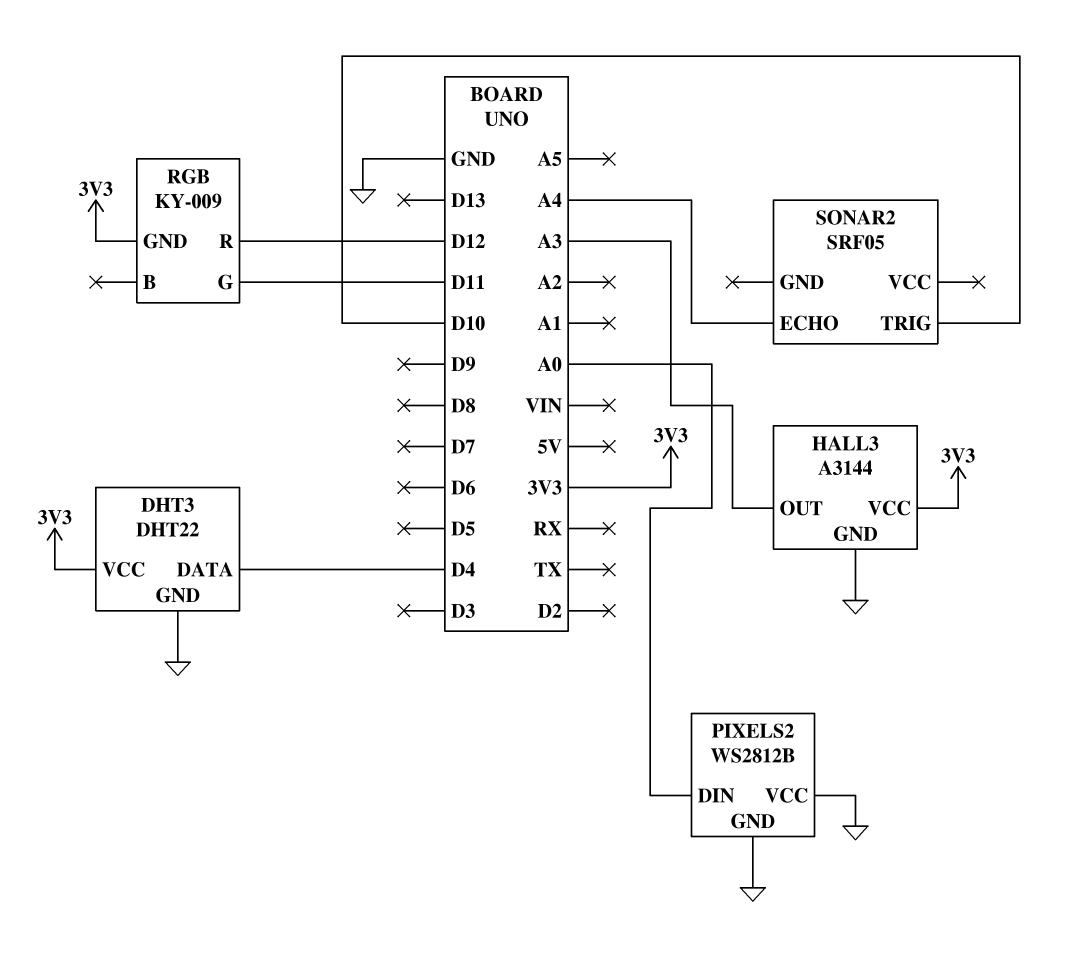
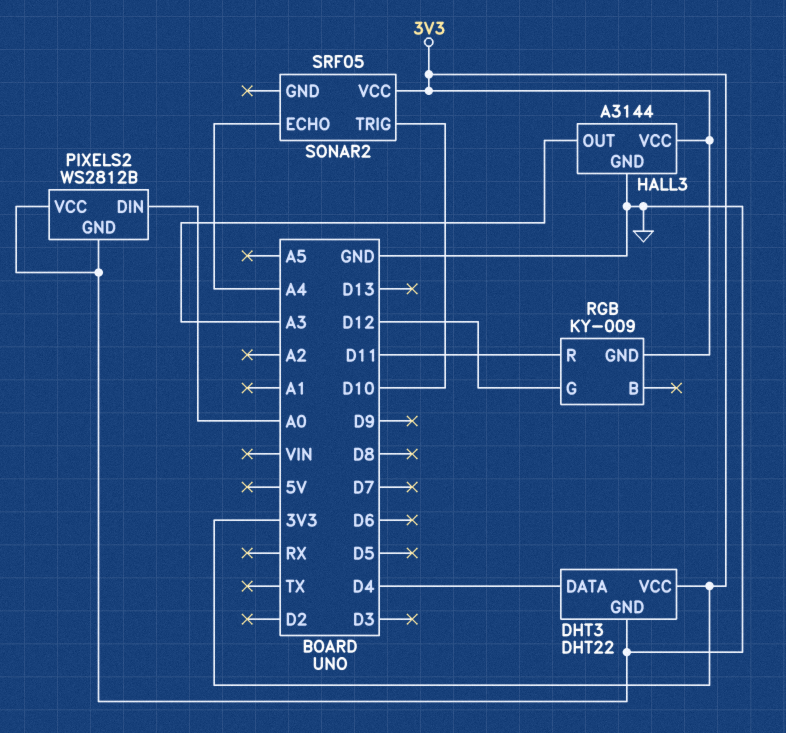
RGB pin G: D11 -> D12
RGB pin R: D12 -> D11
SONAR2 pin VCC: none -> 3V3

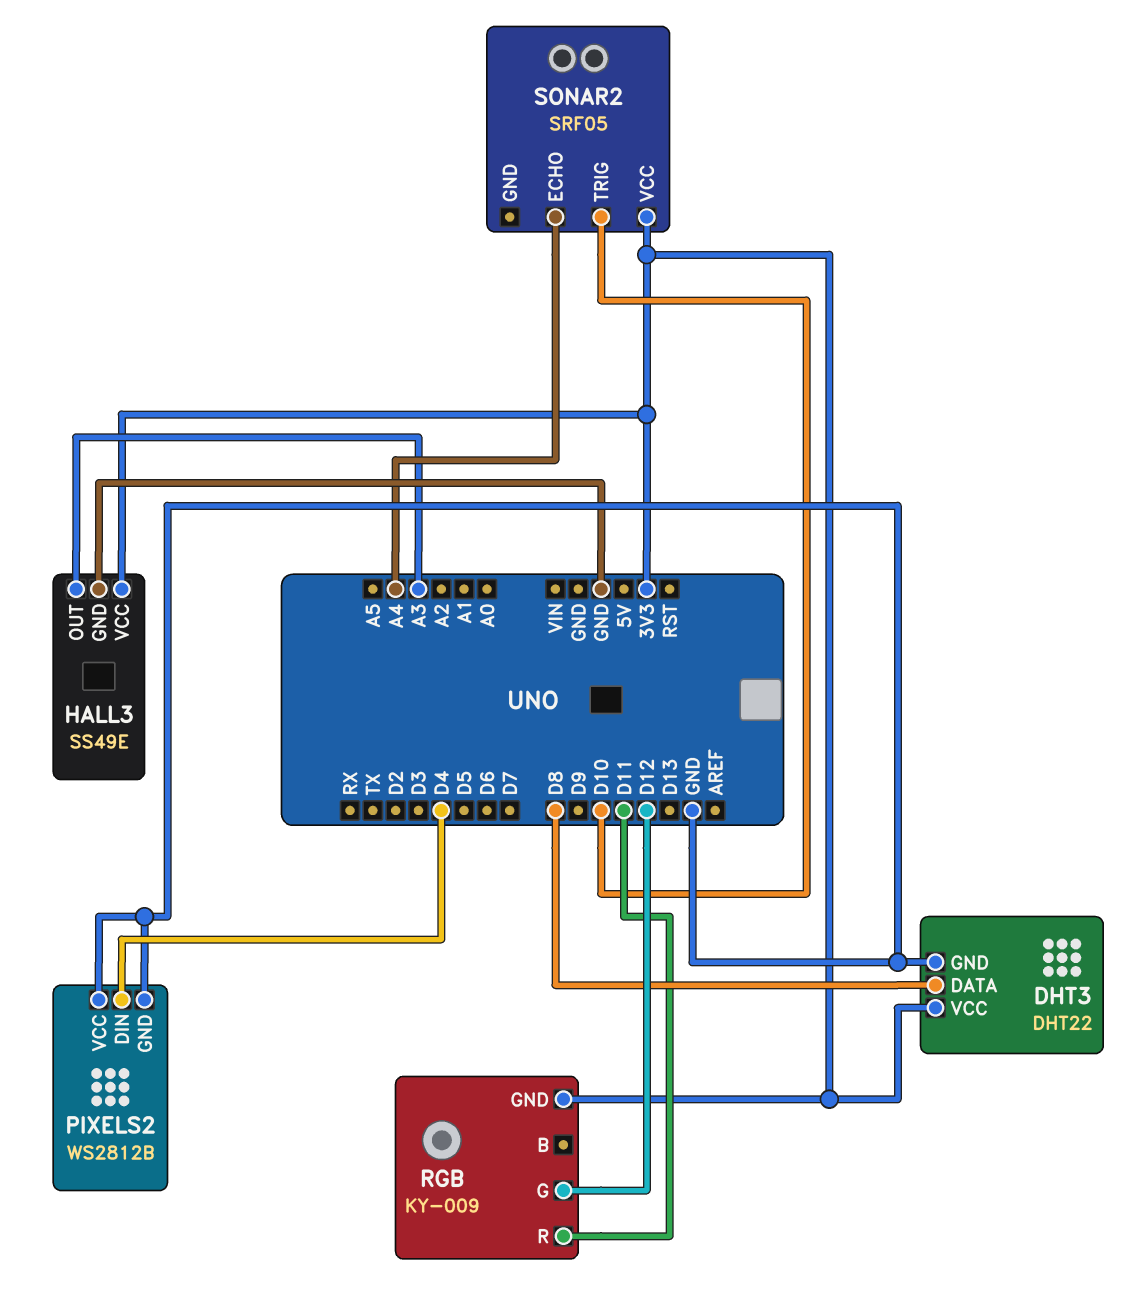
DHT3 pin DATA: D4 -> D8
HALL3: A3144 -> SS49E
PIXELS2 pin DIN: A0 -> D4

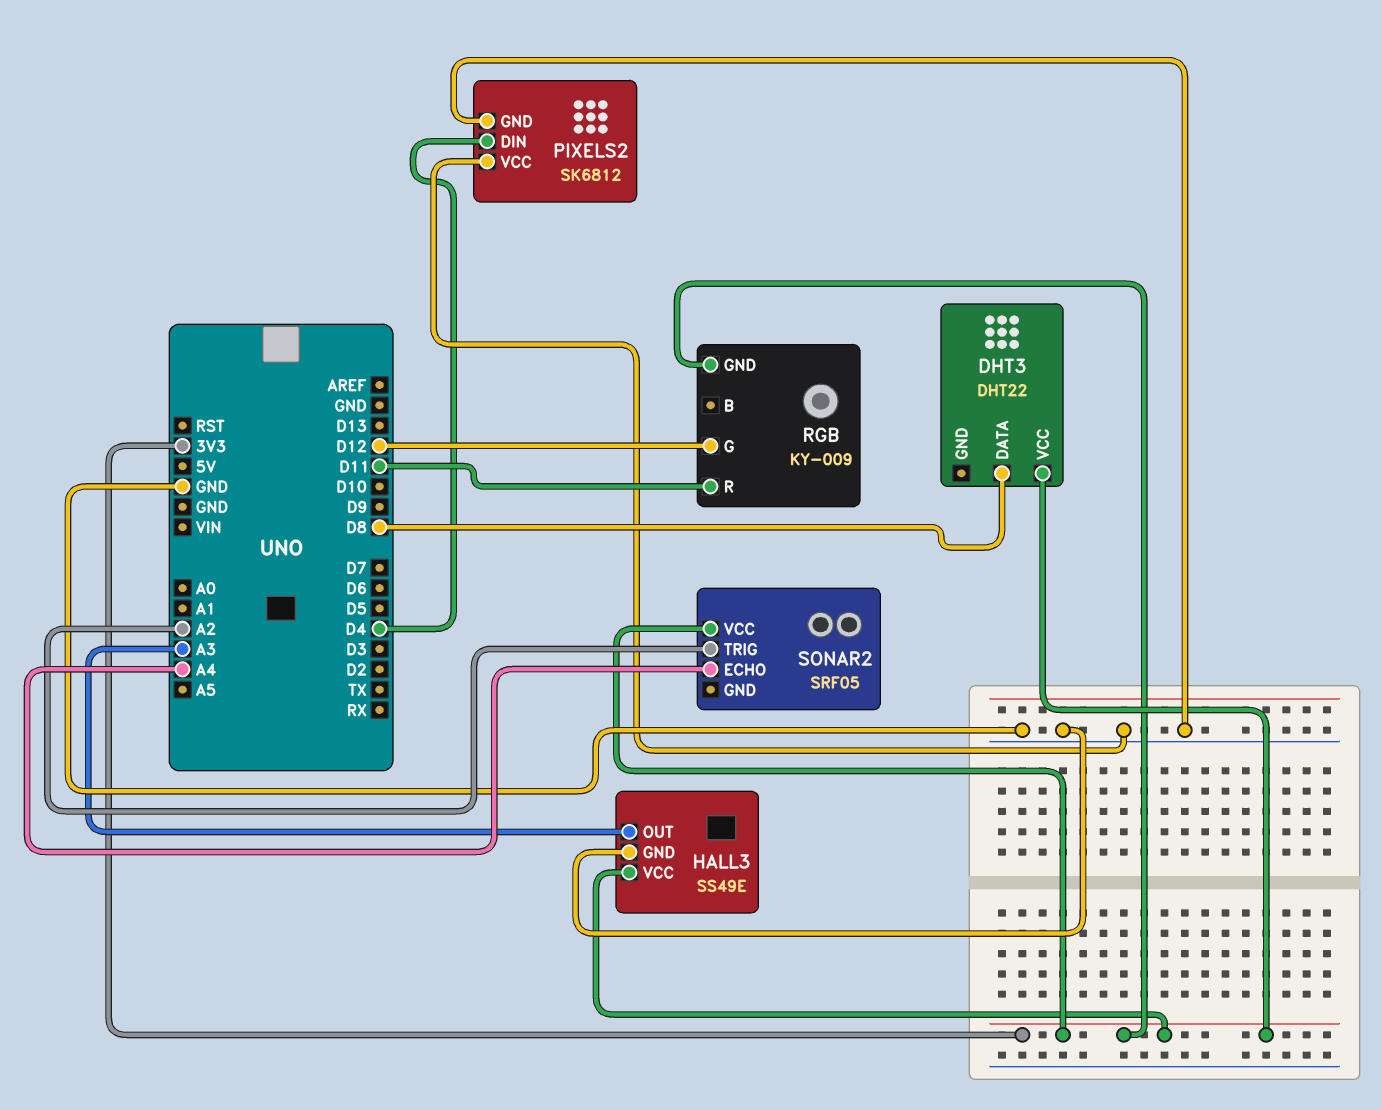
DHT3 pin GND: GND -> none
PIXELS2: WS2812B -> SK6812
SONAR2 pin TRIG: D10 -> A2

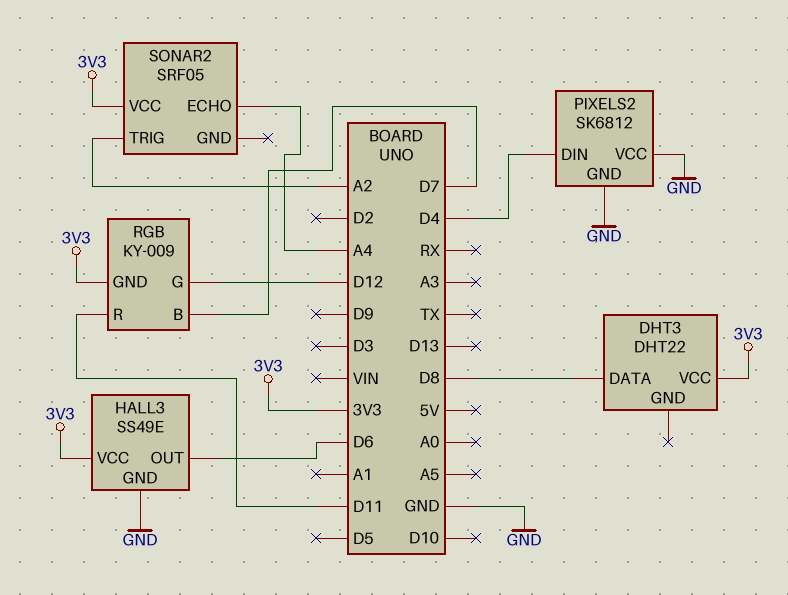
HALL3 pin OUT: A3 -> D6
RGB pin B: none -> D7

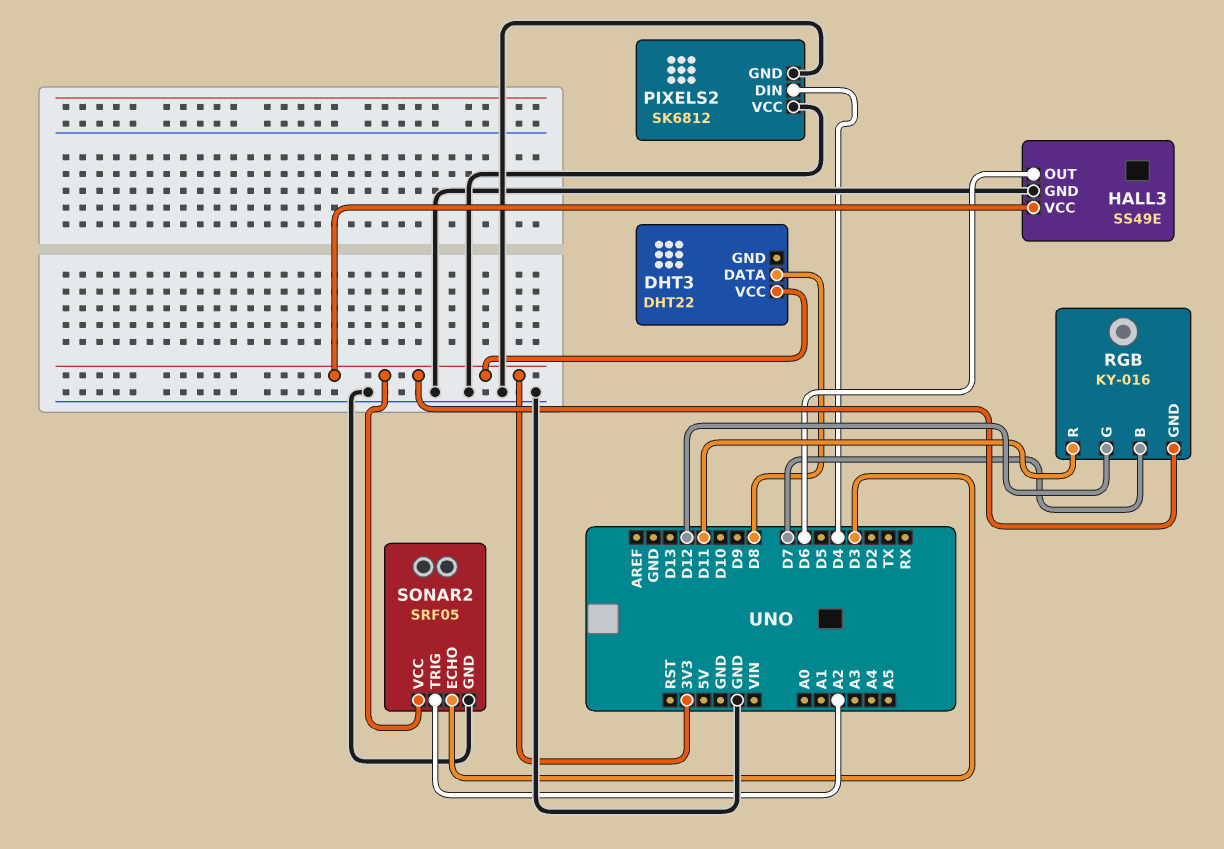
RGB: KY-009 -> KY-016
SONAR2 pin ECHO: A4 -> D3
SONAR2 pin GND: none -> GND

